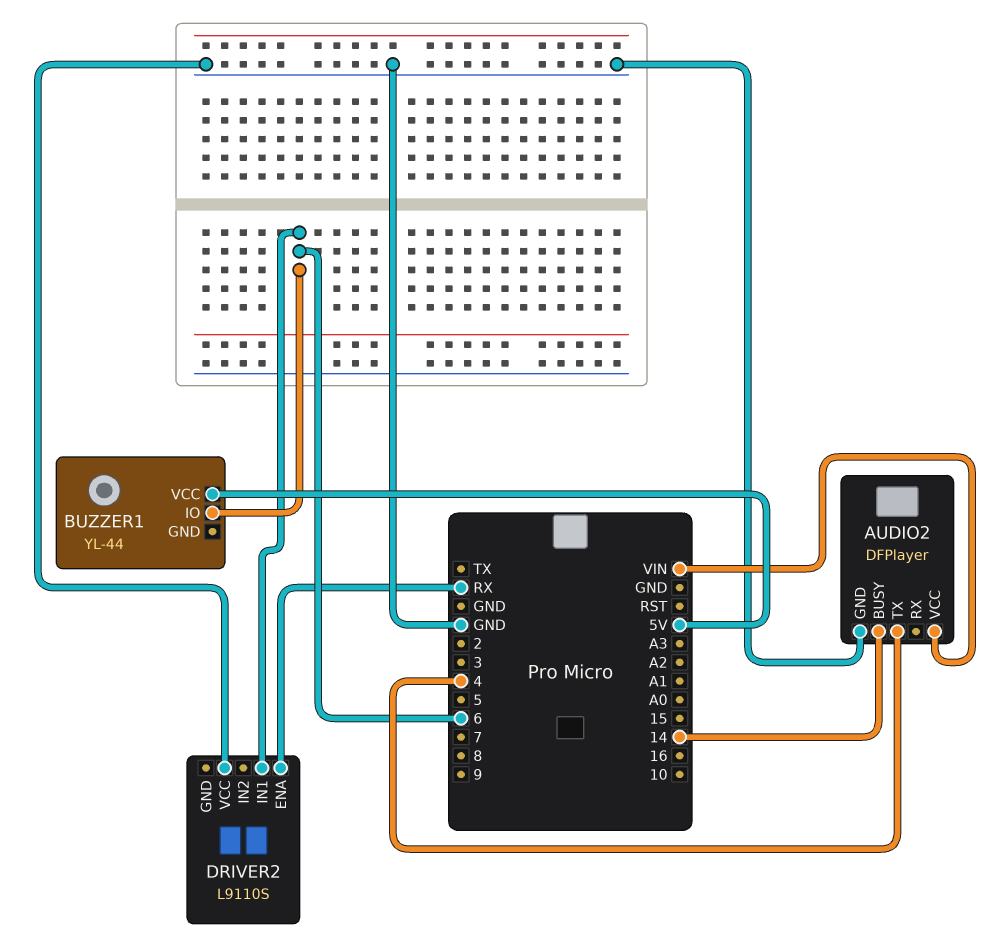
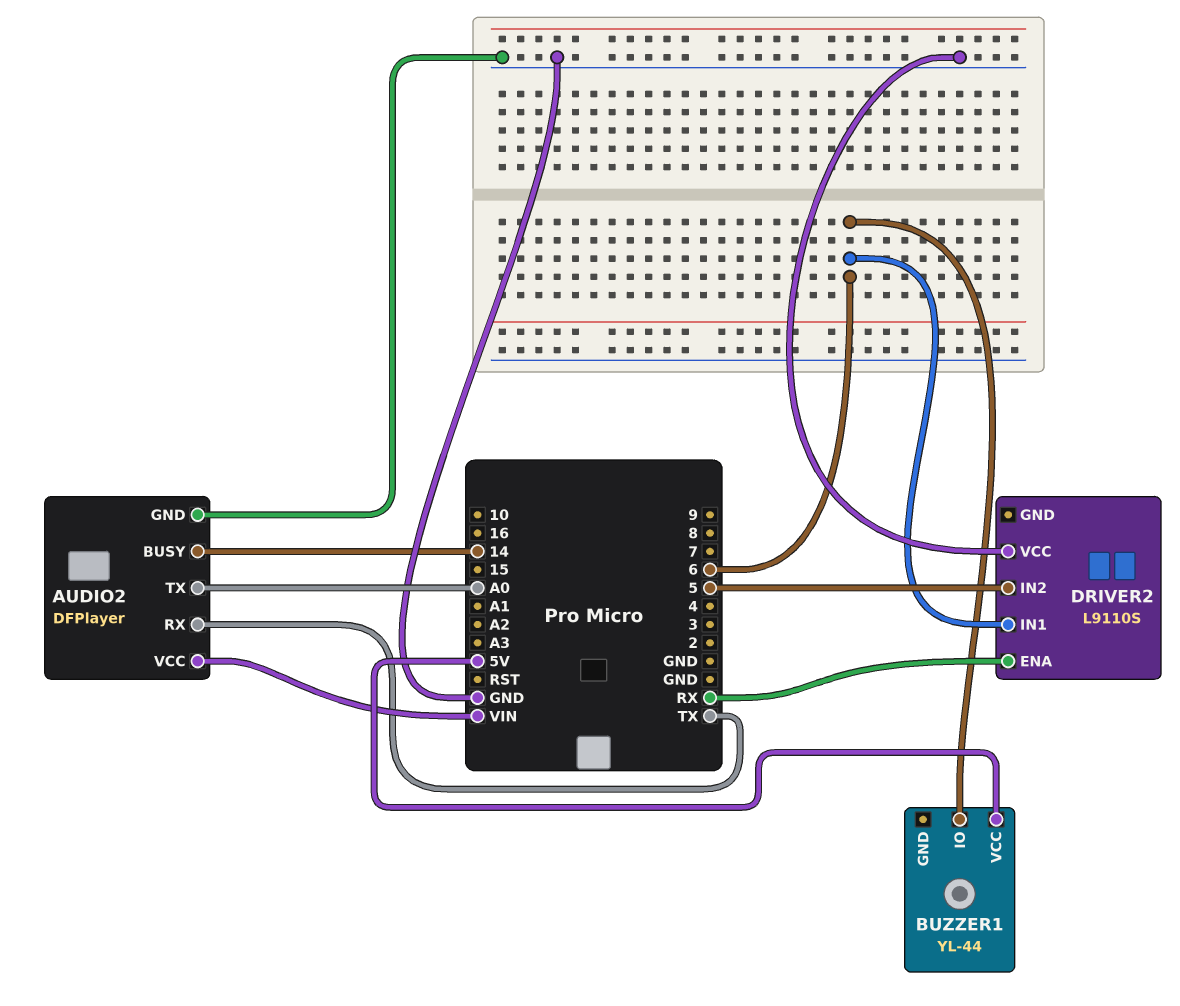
AUDIO2 pin RX: none -> TX
AUDIO2 pin TX: 4 -> A0
DRIVER2 pin IN2: none -> 5

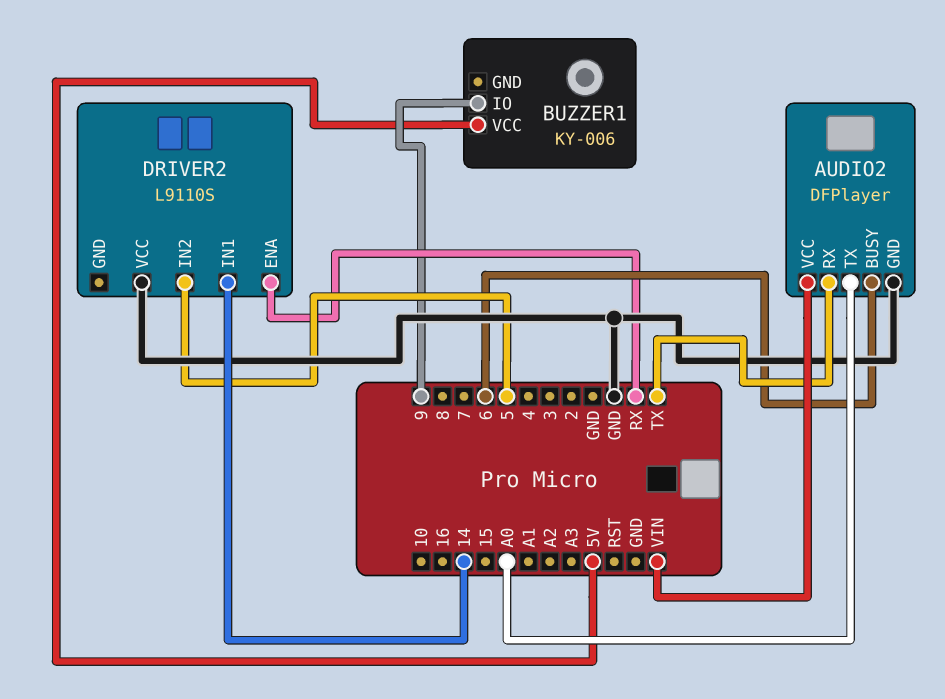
AUDIO2 pin BUSY: 14 -> 6
BUZZER1: YL-44 -> KY-006
BUZZER1 pin IO: 6 -> 9
DRIVER2 pin IN1: 6 -> 14

